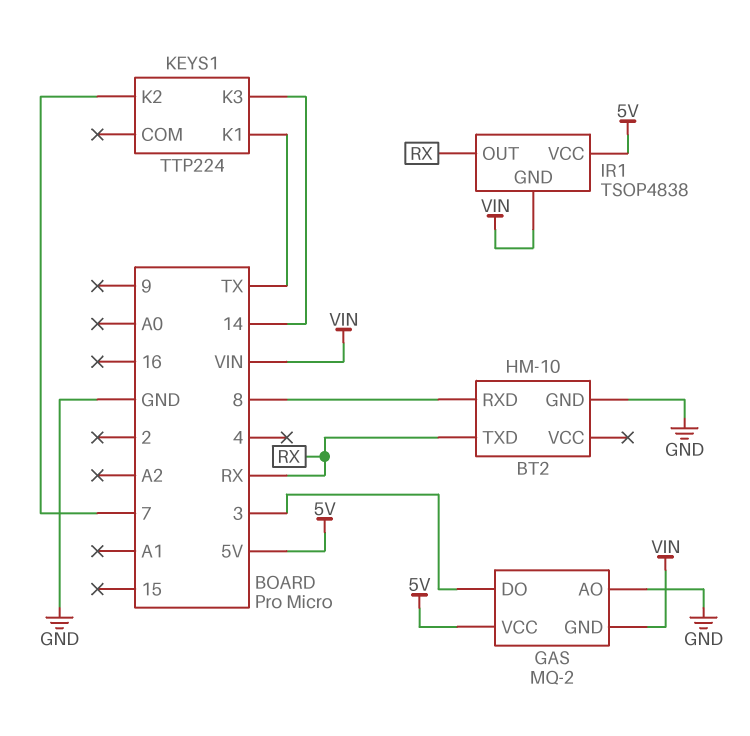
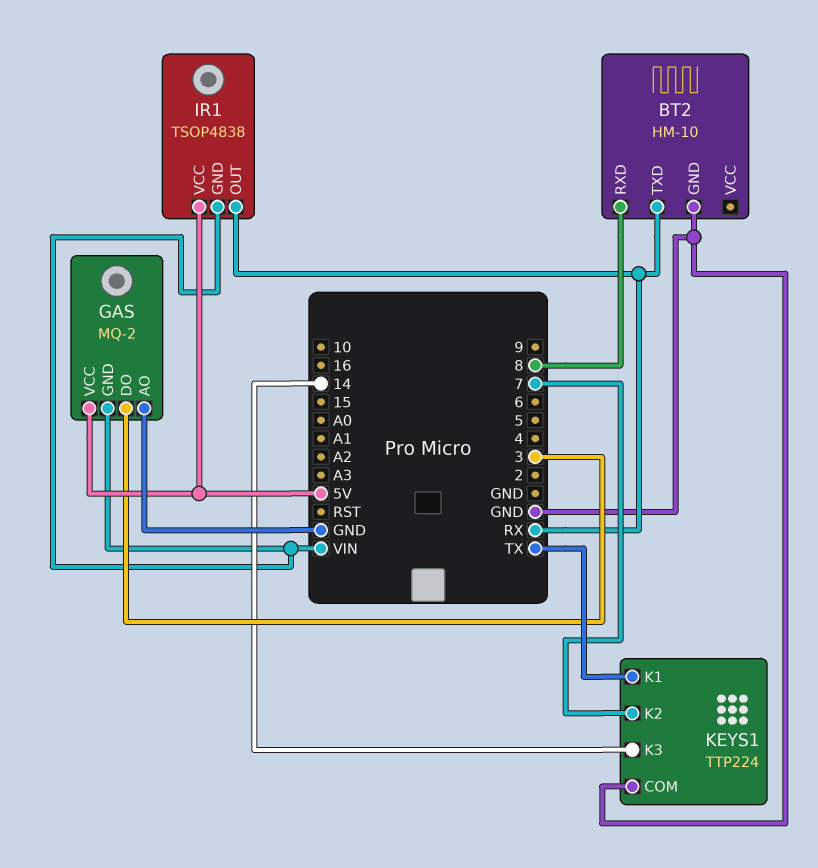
KEYS1 pin COM: none -> GND

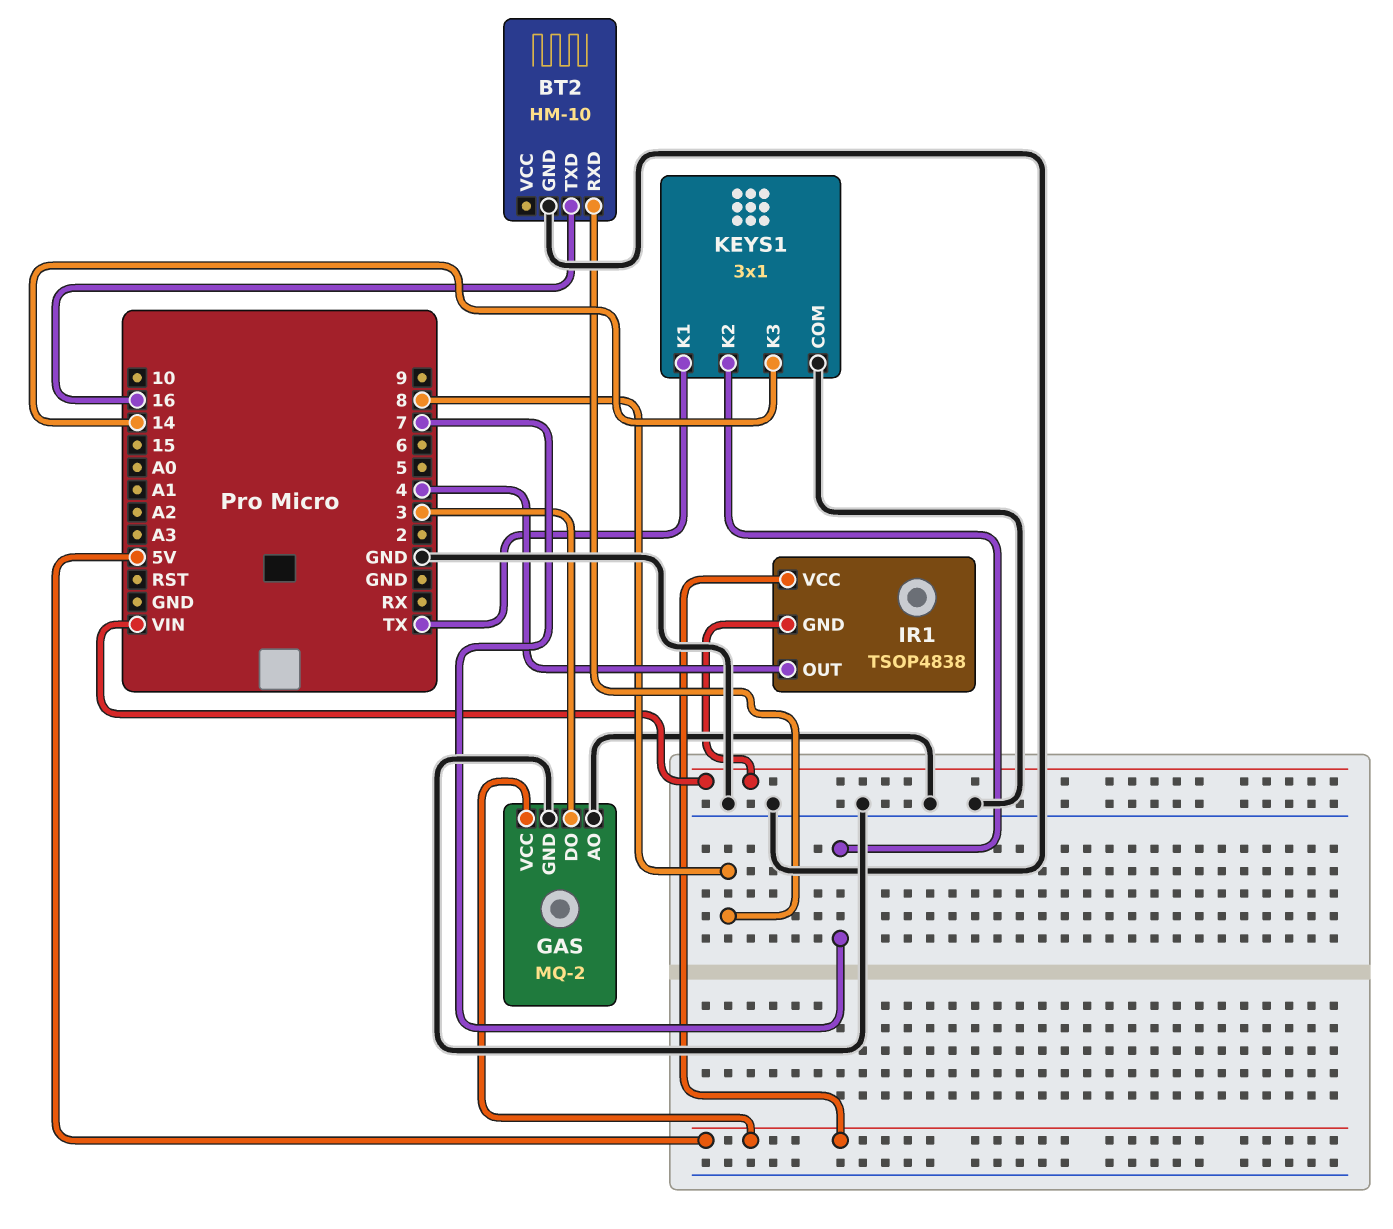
BT2 pin TXD: RX -> 16
GAS pin GND: VIN -> GND
IR1 pin OUT: RX -> 4
KEYS1: TTP224 -> 3x1

